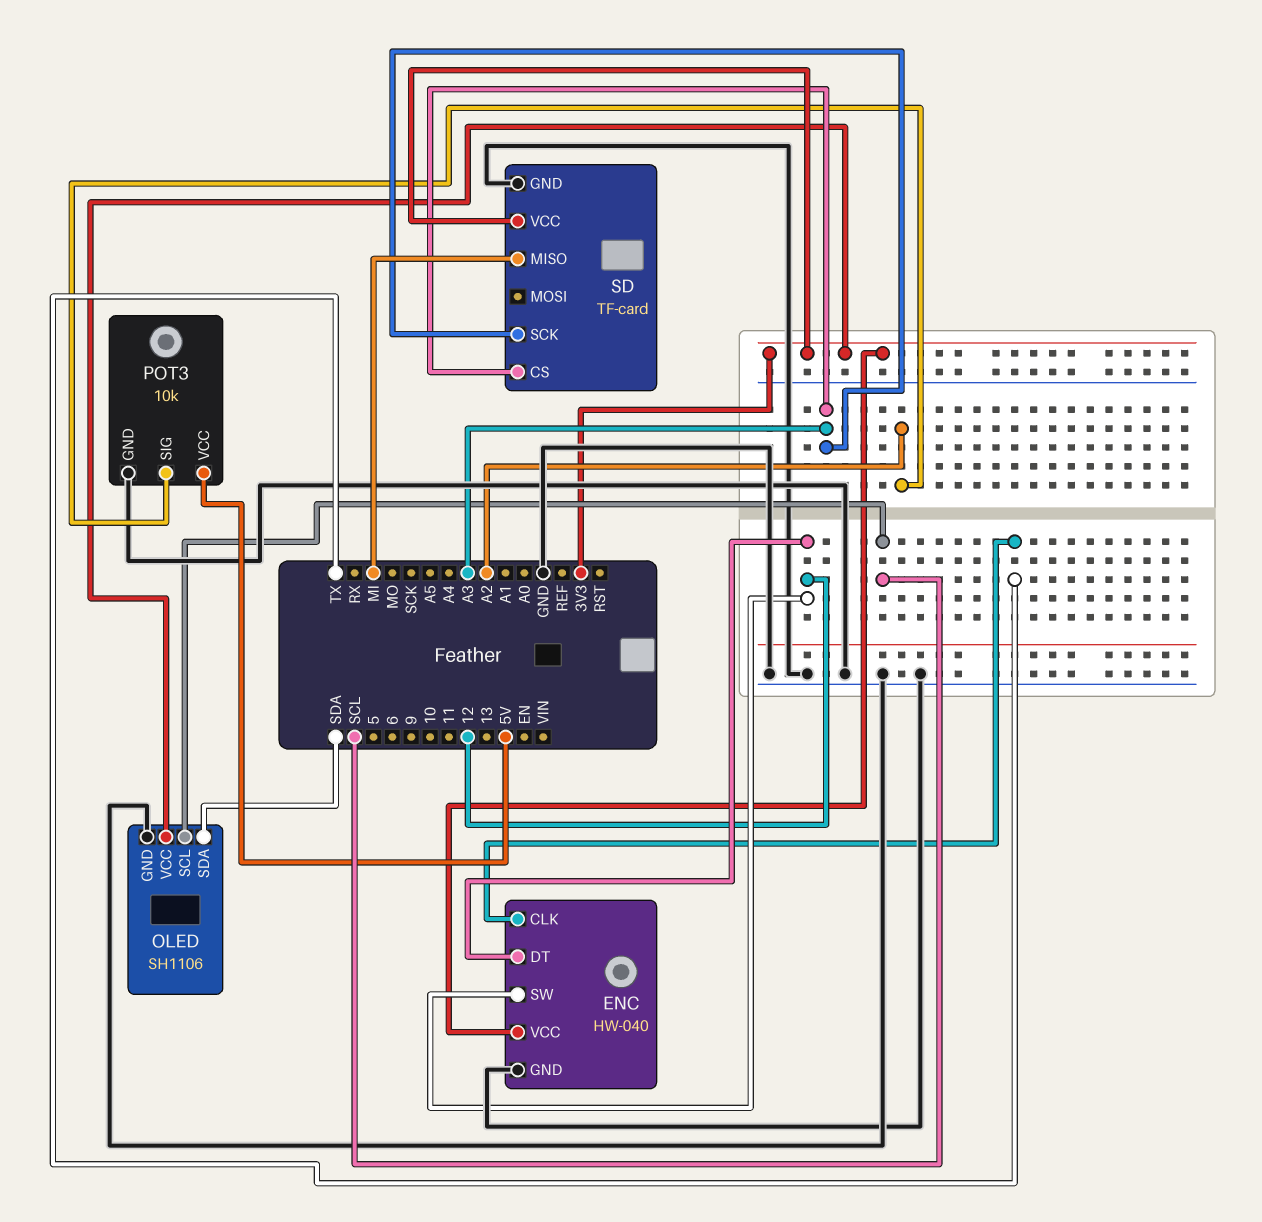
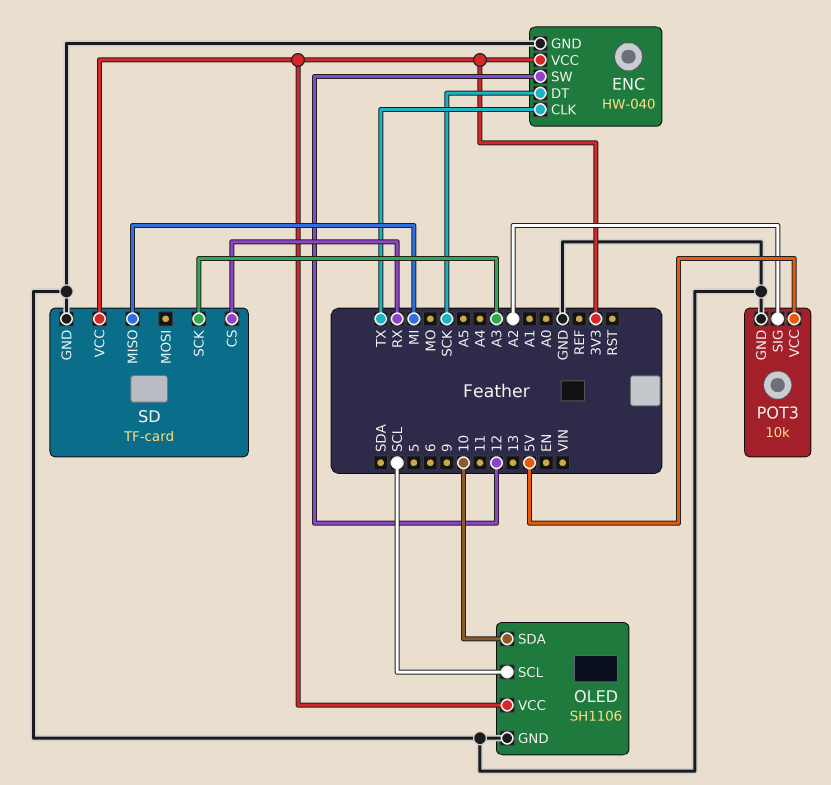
ENC pin DT: 12 -> SCK
OLED pin SDA: SDA -> 10
SD pin CS: A3 -> RX

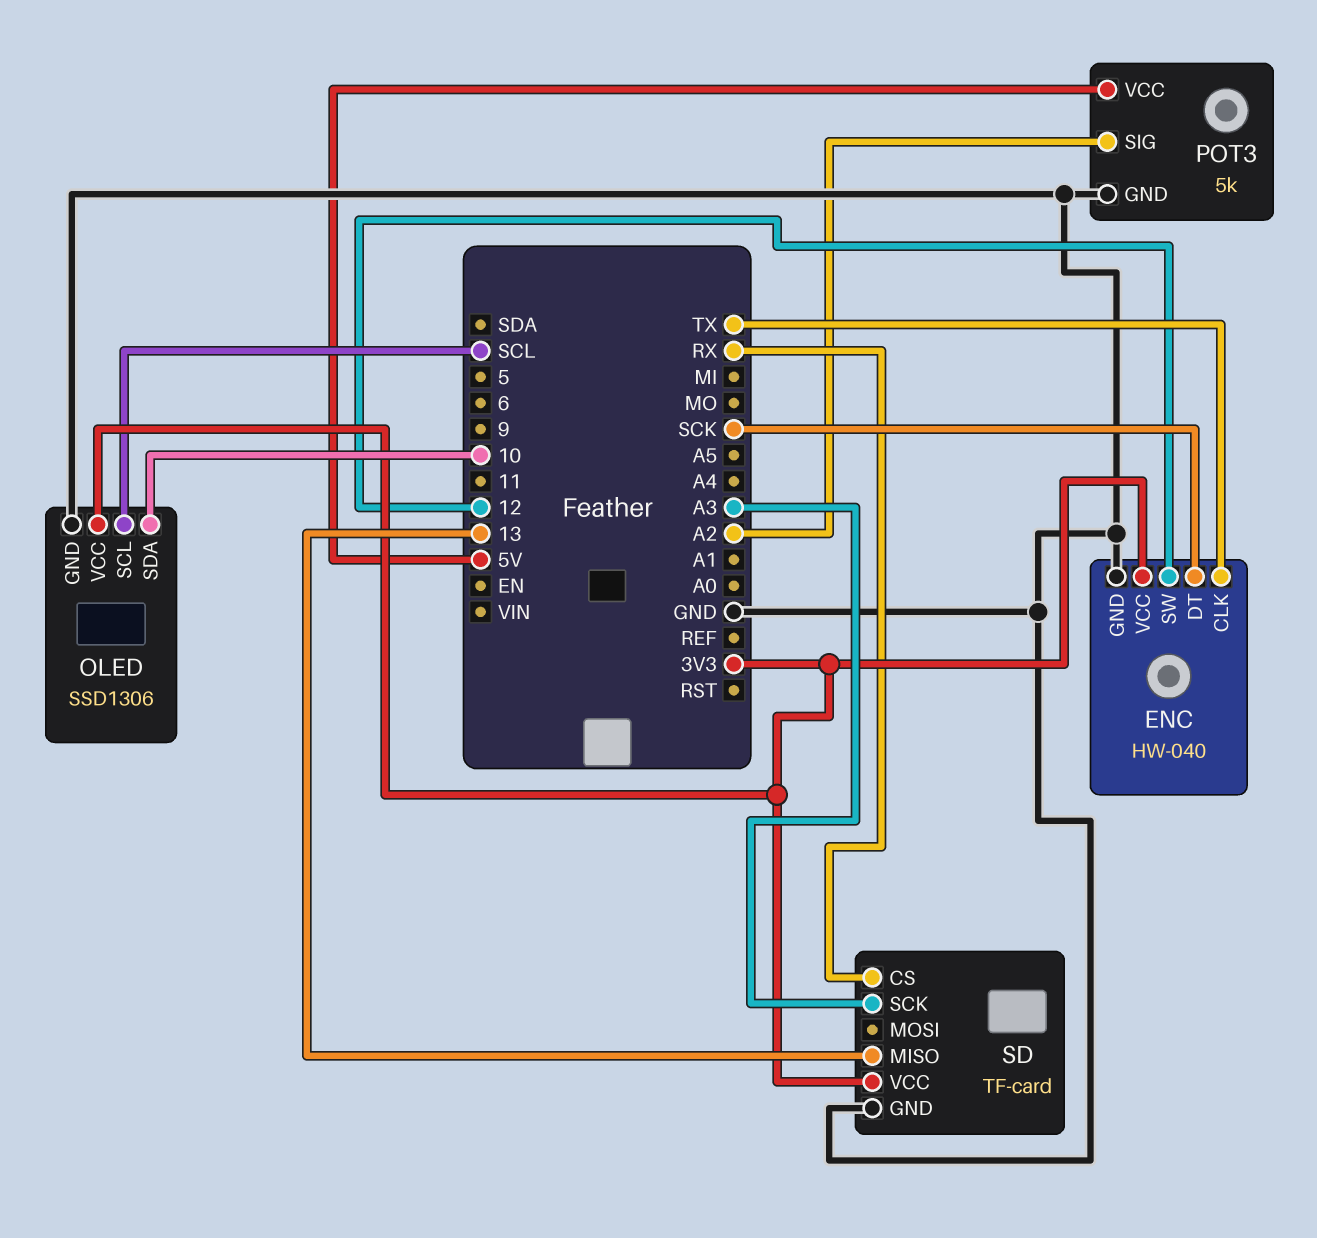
OLED: SH1106 -> SSD1306
POT3: 10k -> 5k
SD pin MISO: MI -> 13

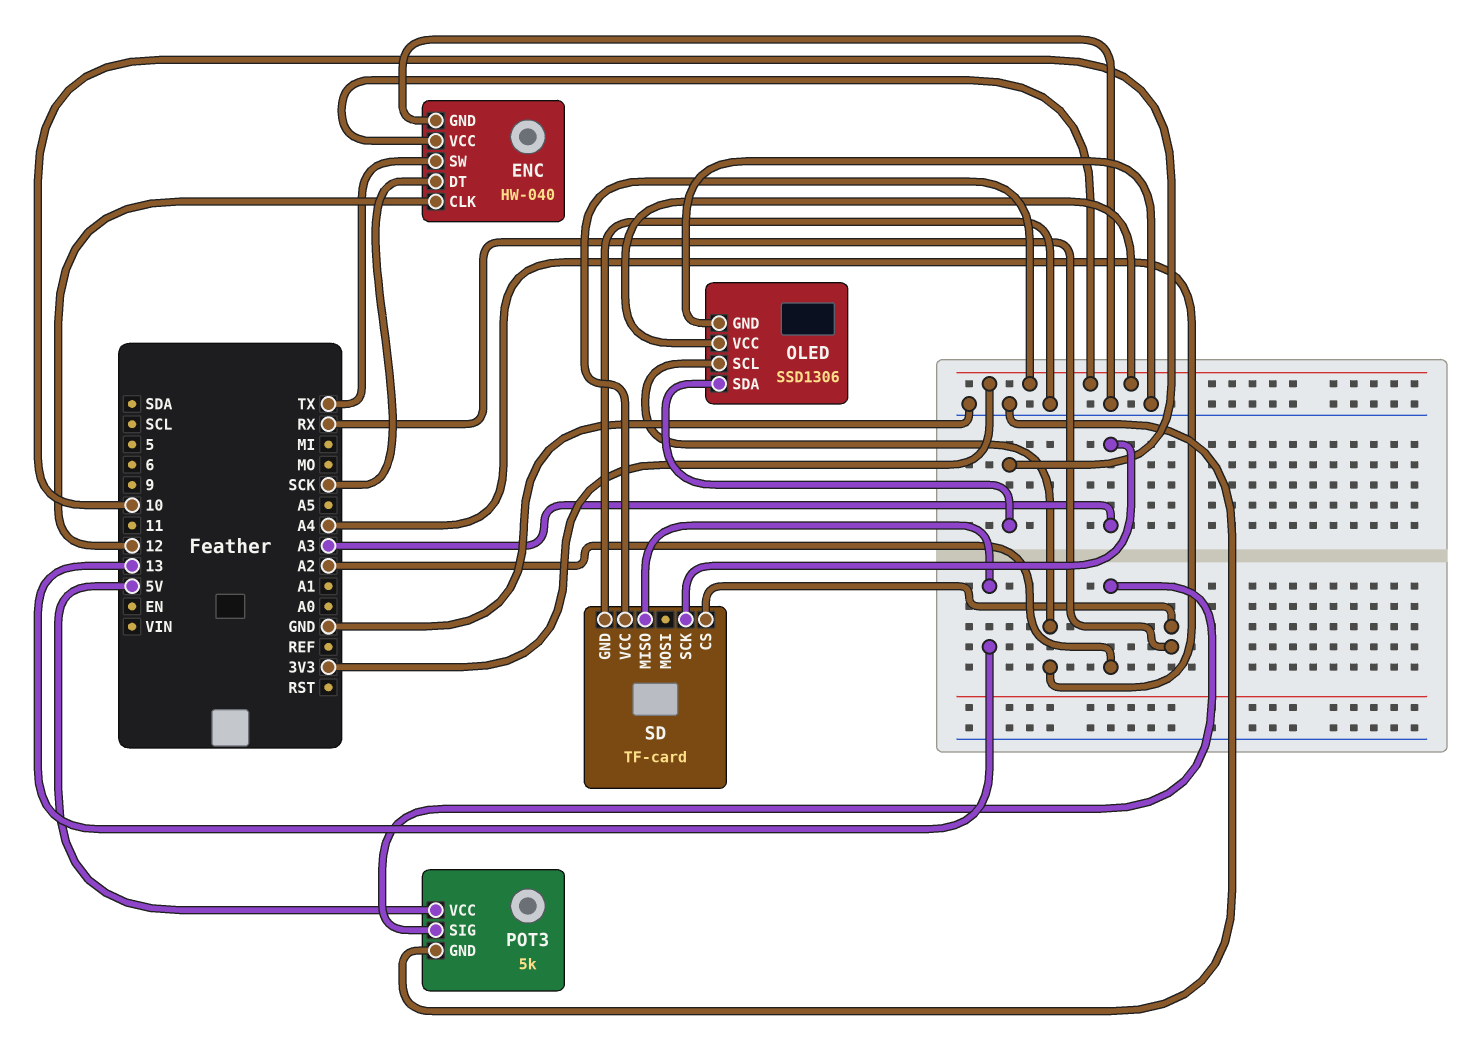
ENC pin CLK: TX -> 12
ENC pin SW: 12 -> TX
OLED pin SCL: SCL -> A4

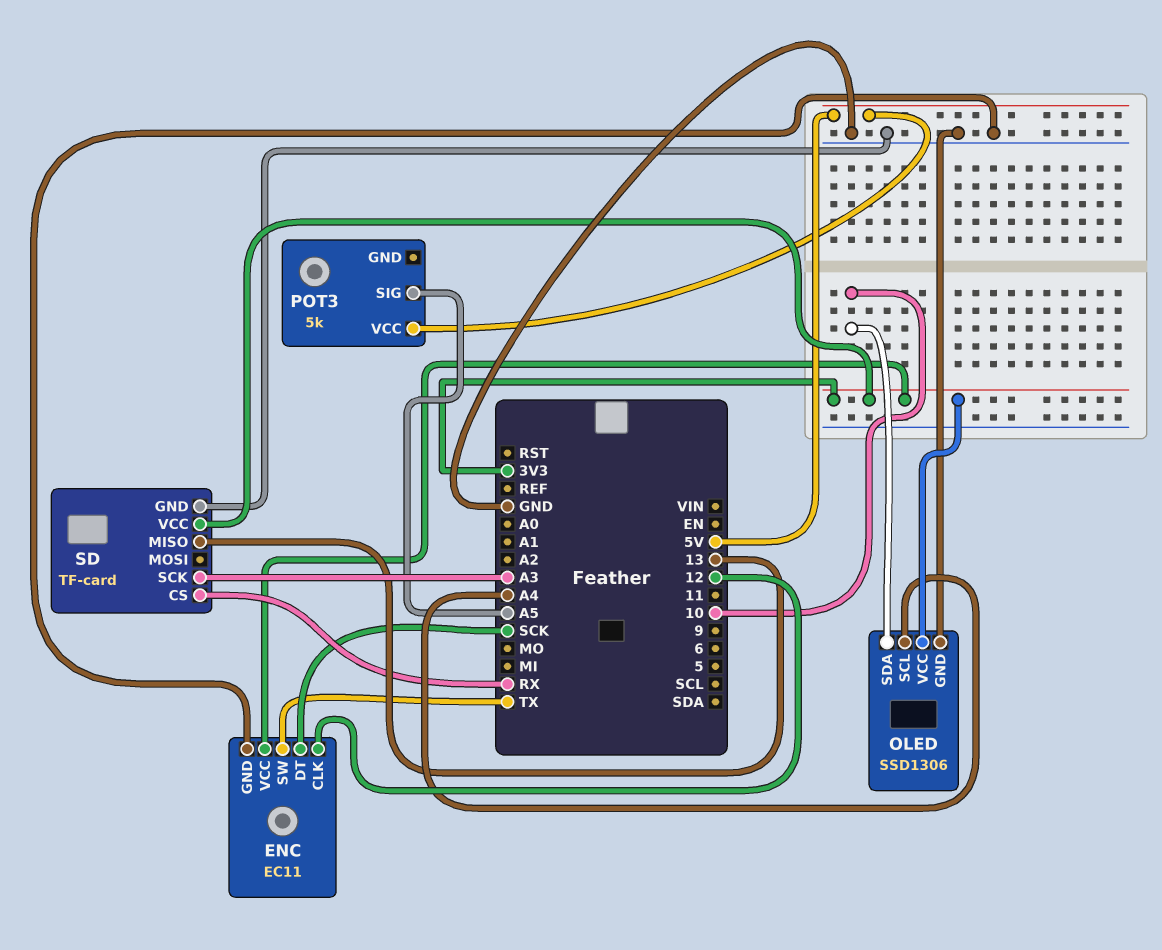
ENC: HW-040 -> EC11
POT3 pin GND: GND -> none
POT3 pin SIG: A2 -> A5

